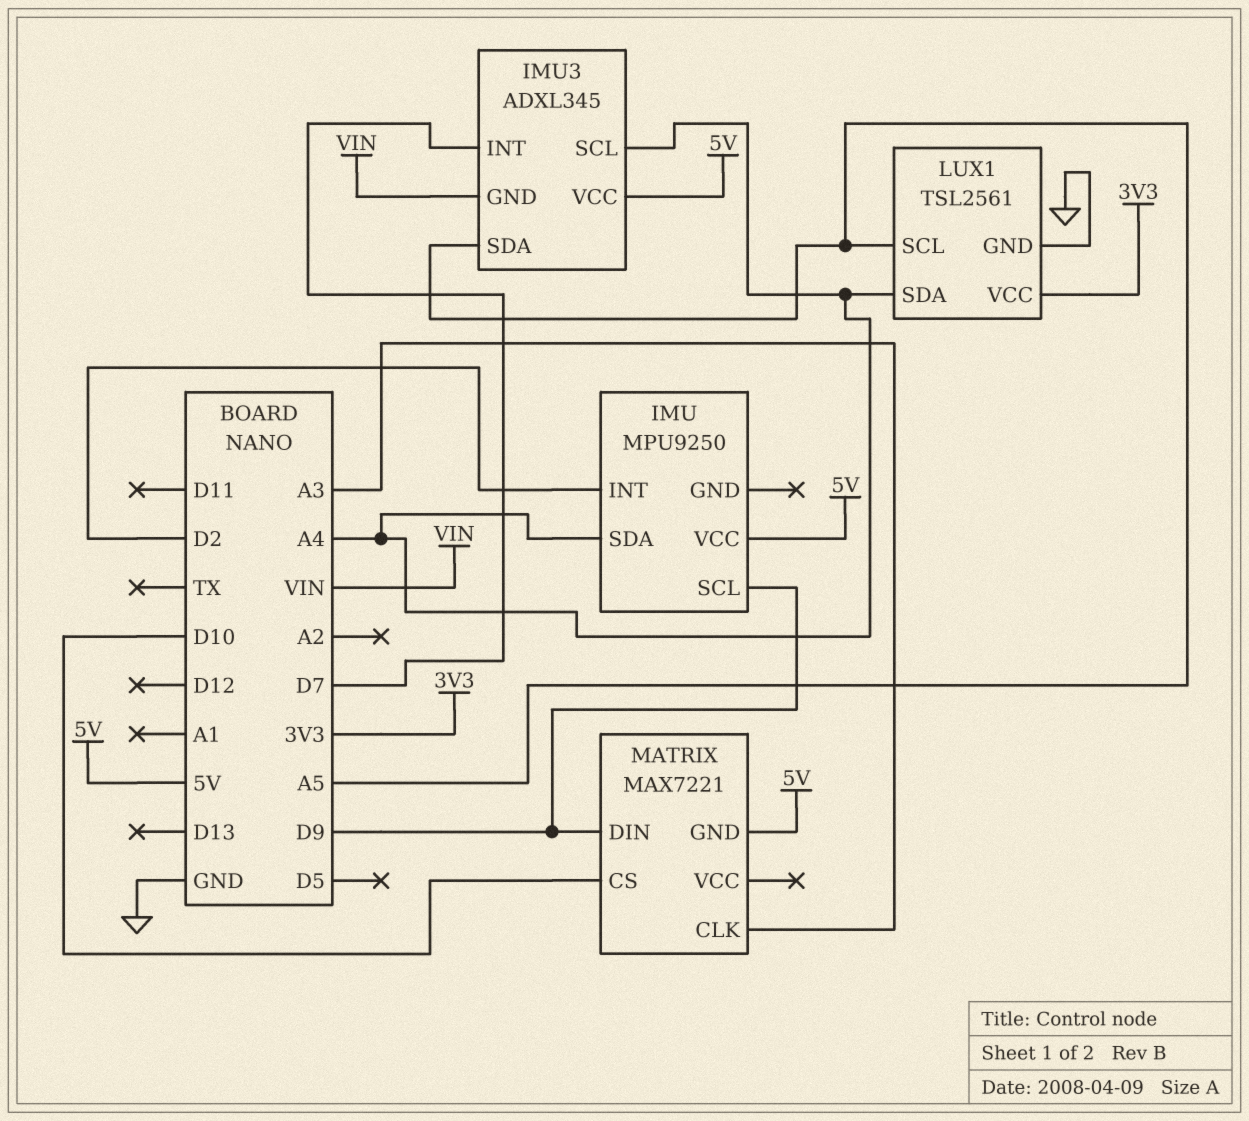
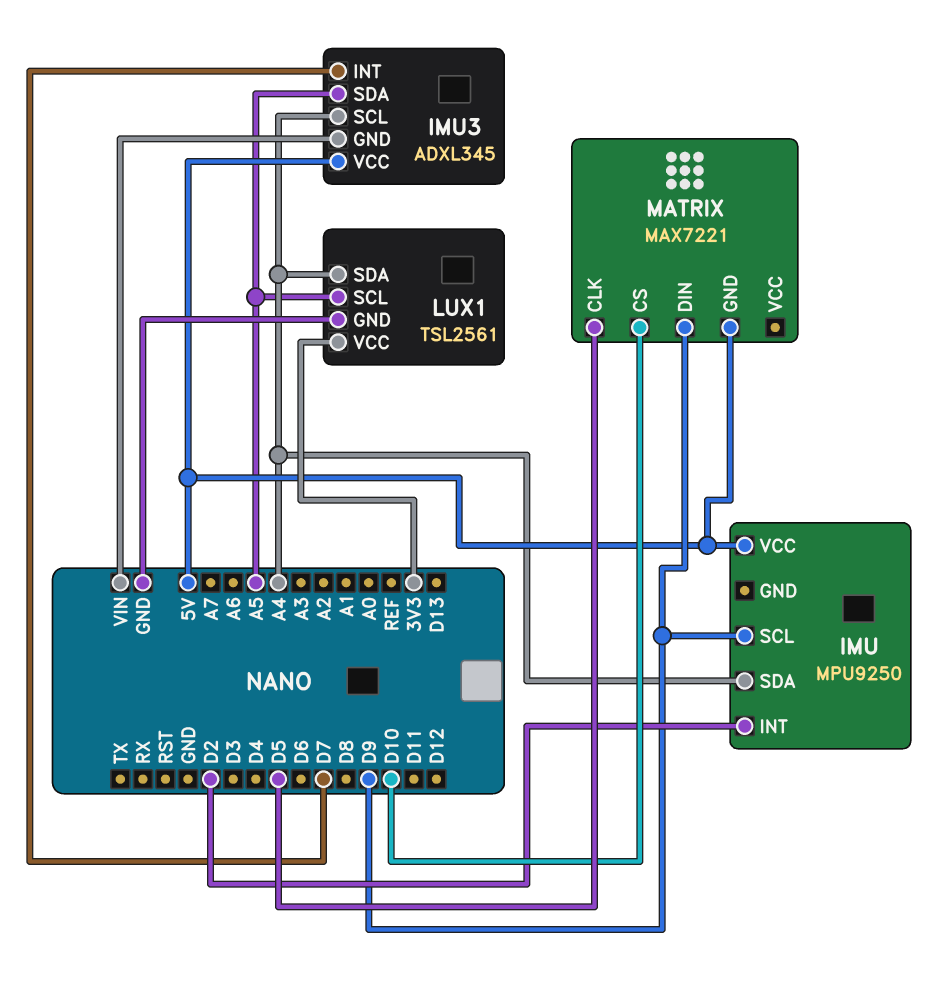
MATRIX pin CLK: A3 -> D5

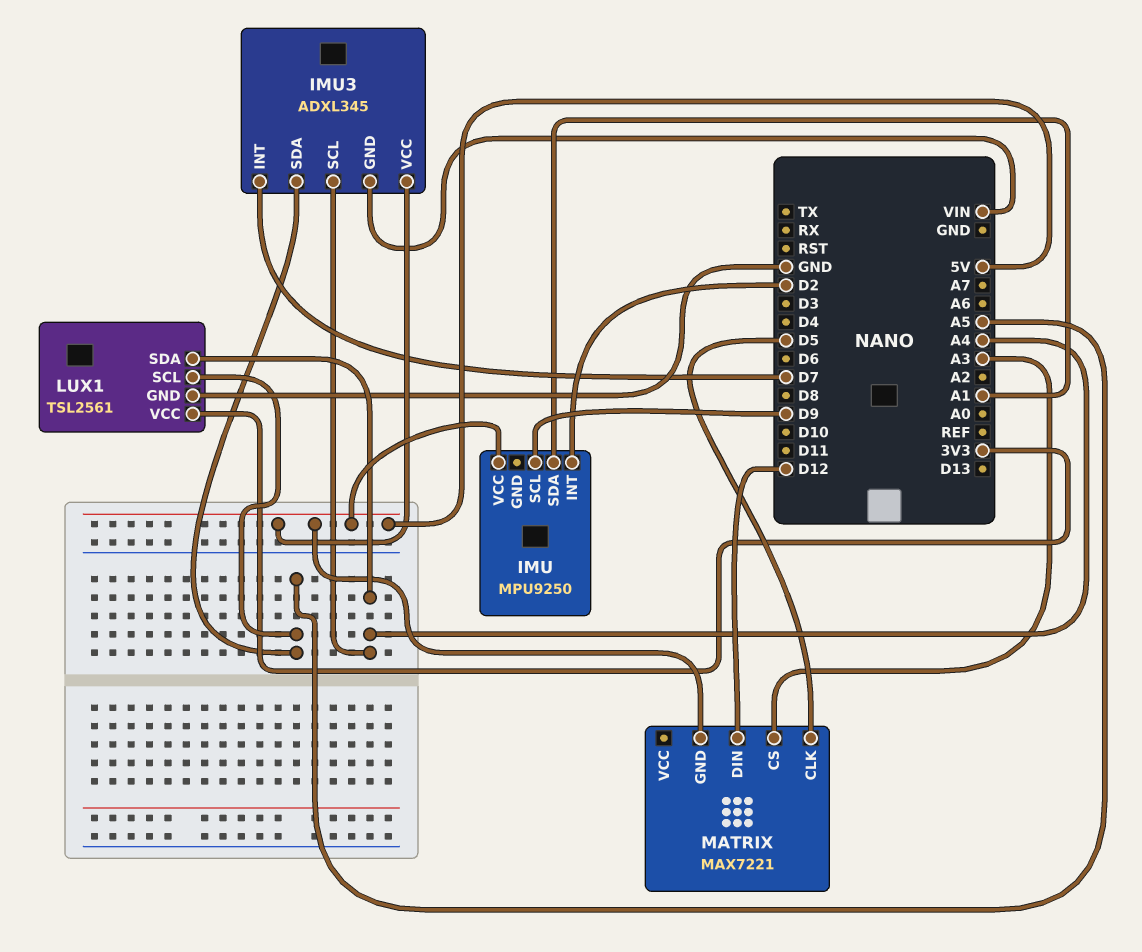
IMU pin SDA: A4 -> A1
MATRIX pin CS: D10 -> A3
MATRIX pin DIN: D9 -> D12

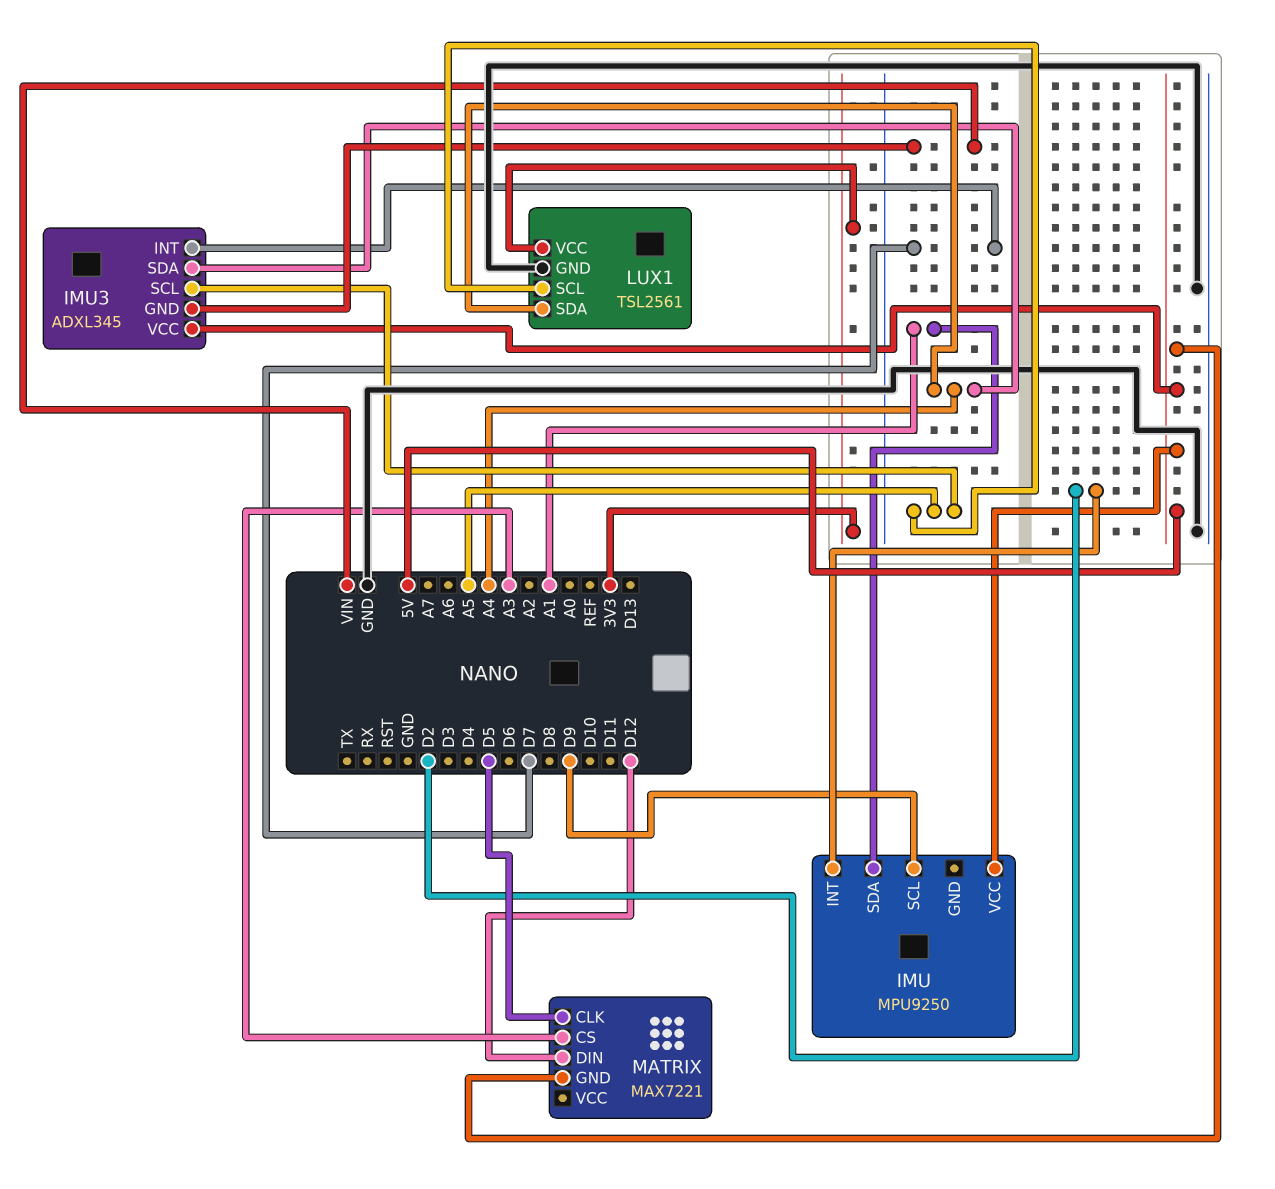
IMU3 pin SCL: A4 -> A5
IMU3 pin SDA: A5 -> A4

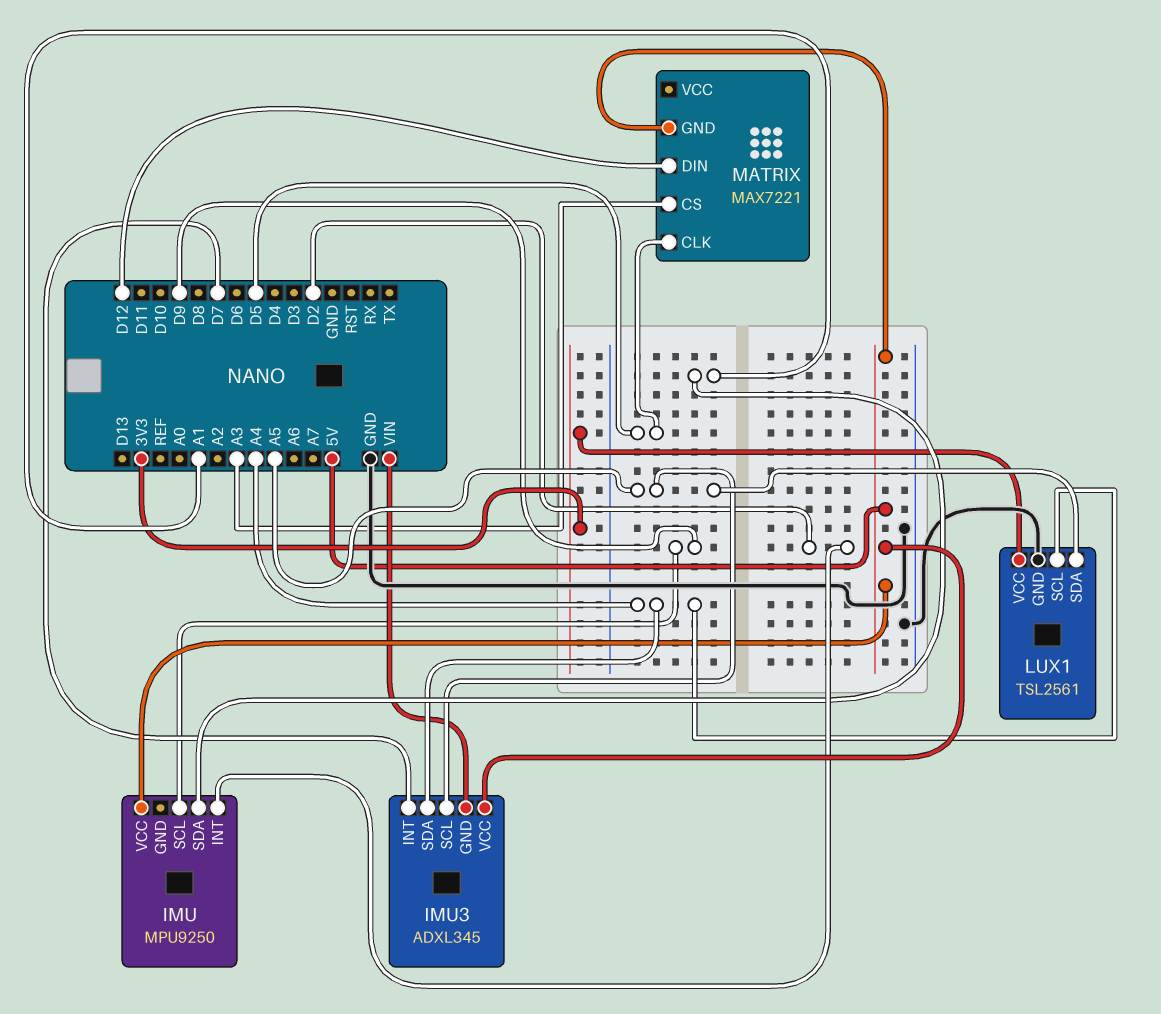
LUX1 pin SCL: A5 -> A4
LUX1 pin SDA: A4 -> A5

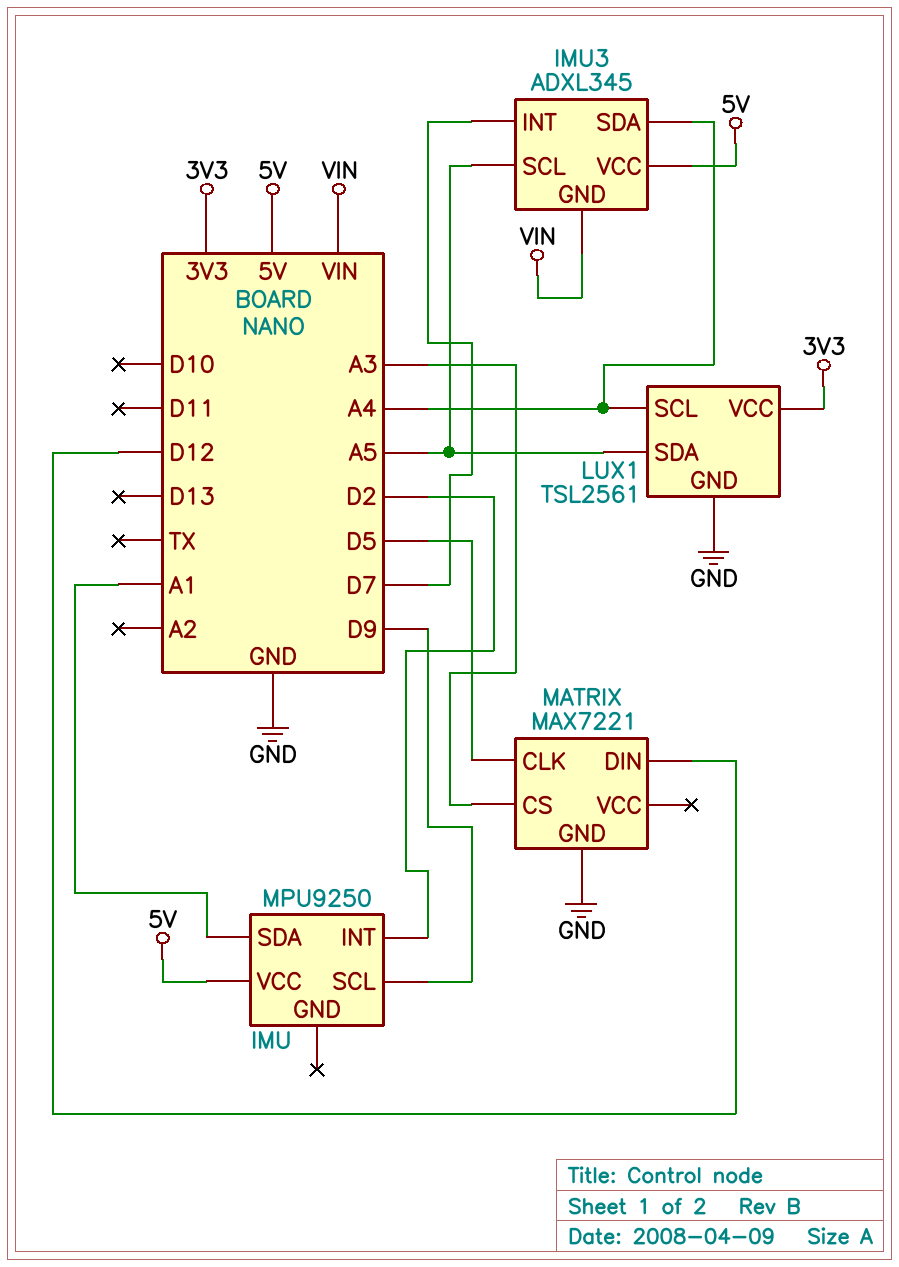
MATRIX pin GND: 5V -> GND

